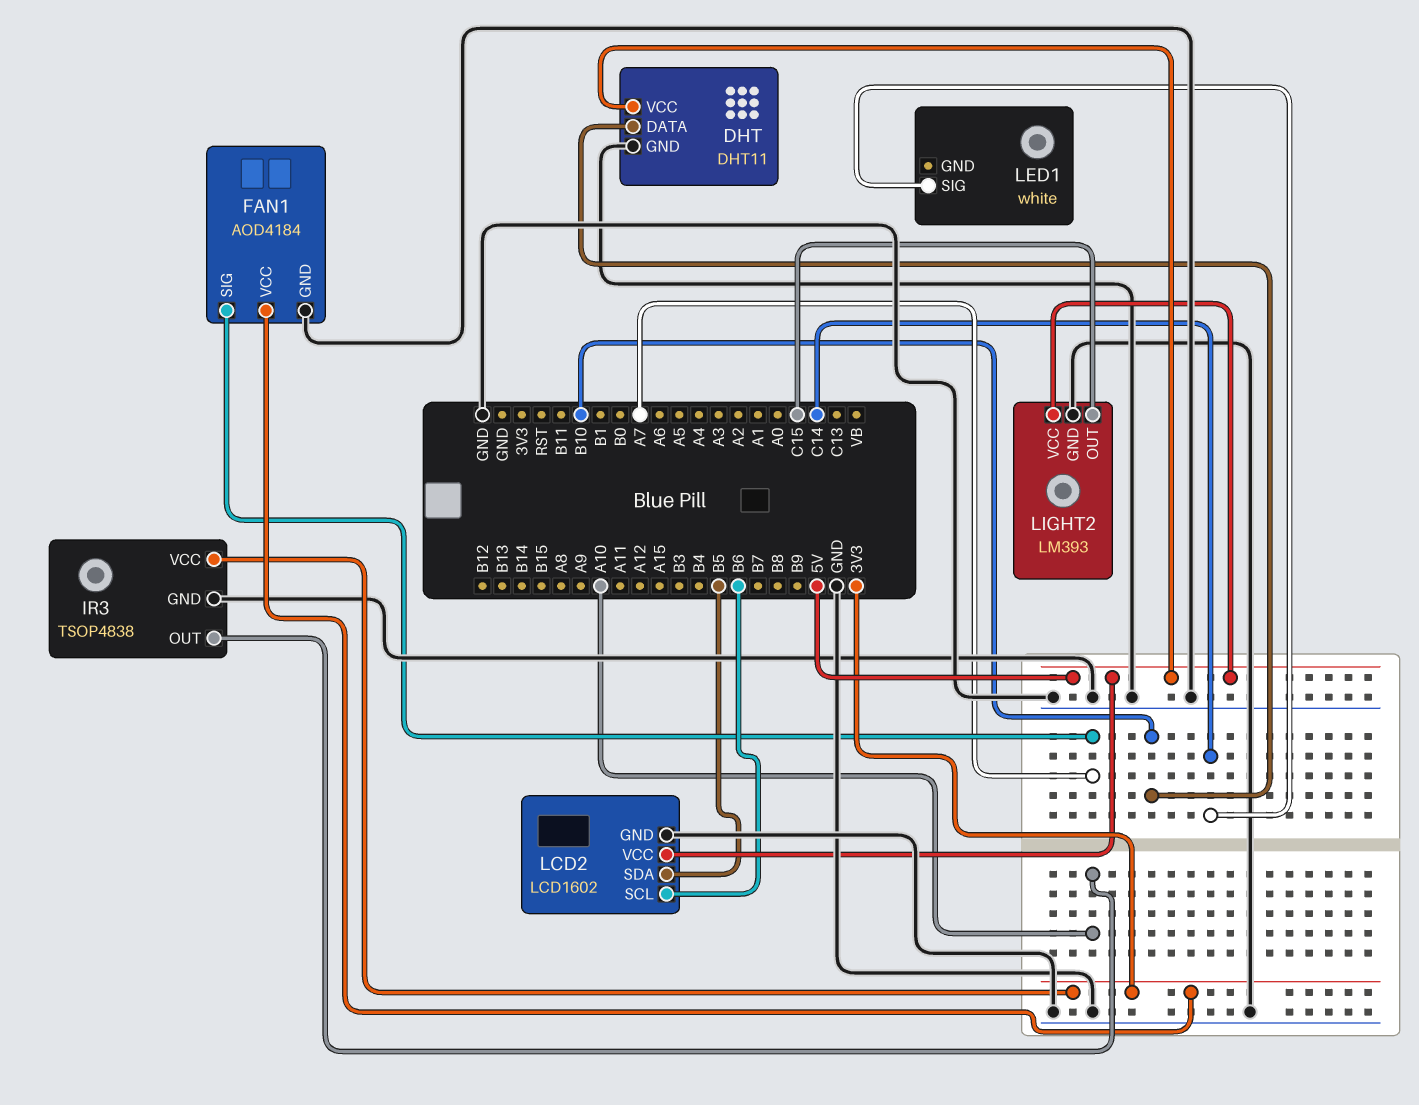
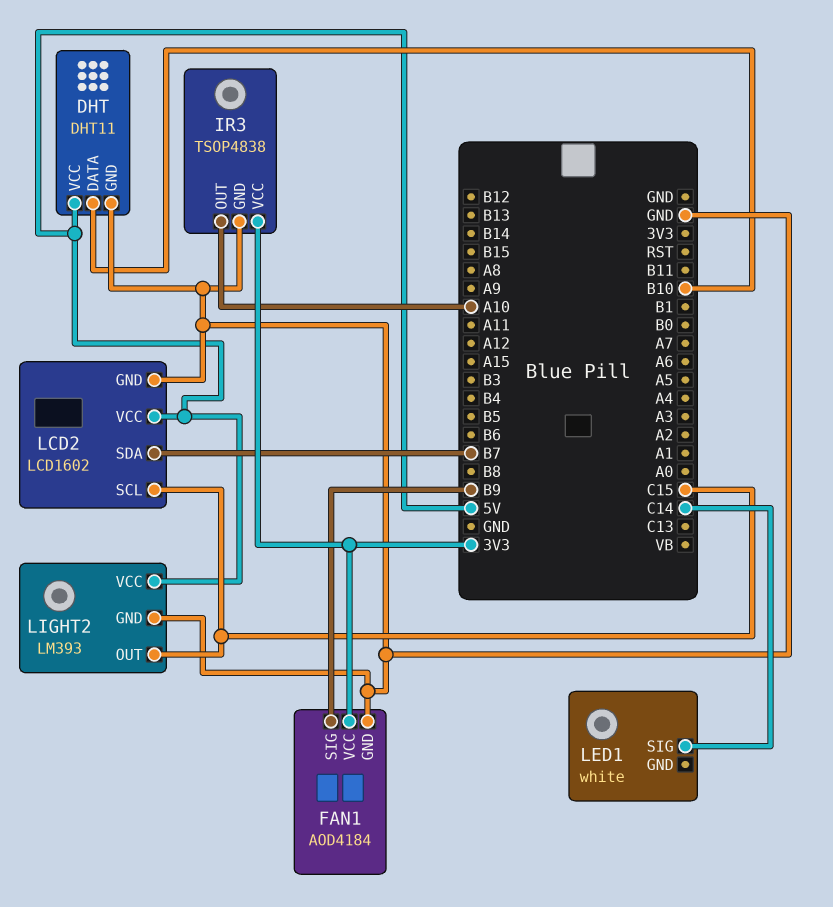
FAN1 pin SIG: A7 -> B9
LCD2 pin SCL: B6 -> C15
LCD2 pin SDA: B5 -> B7

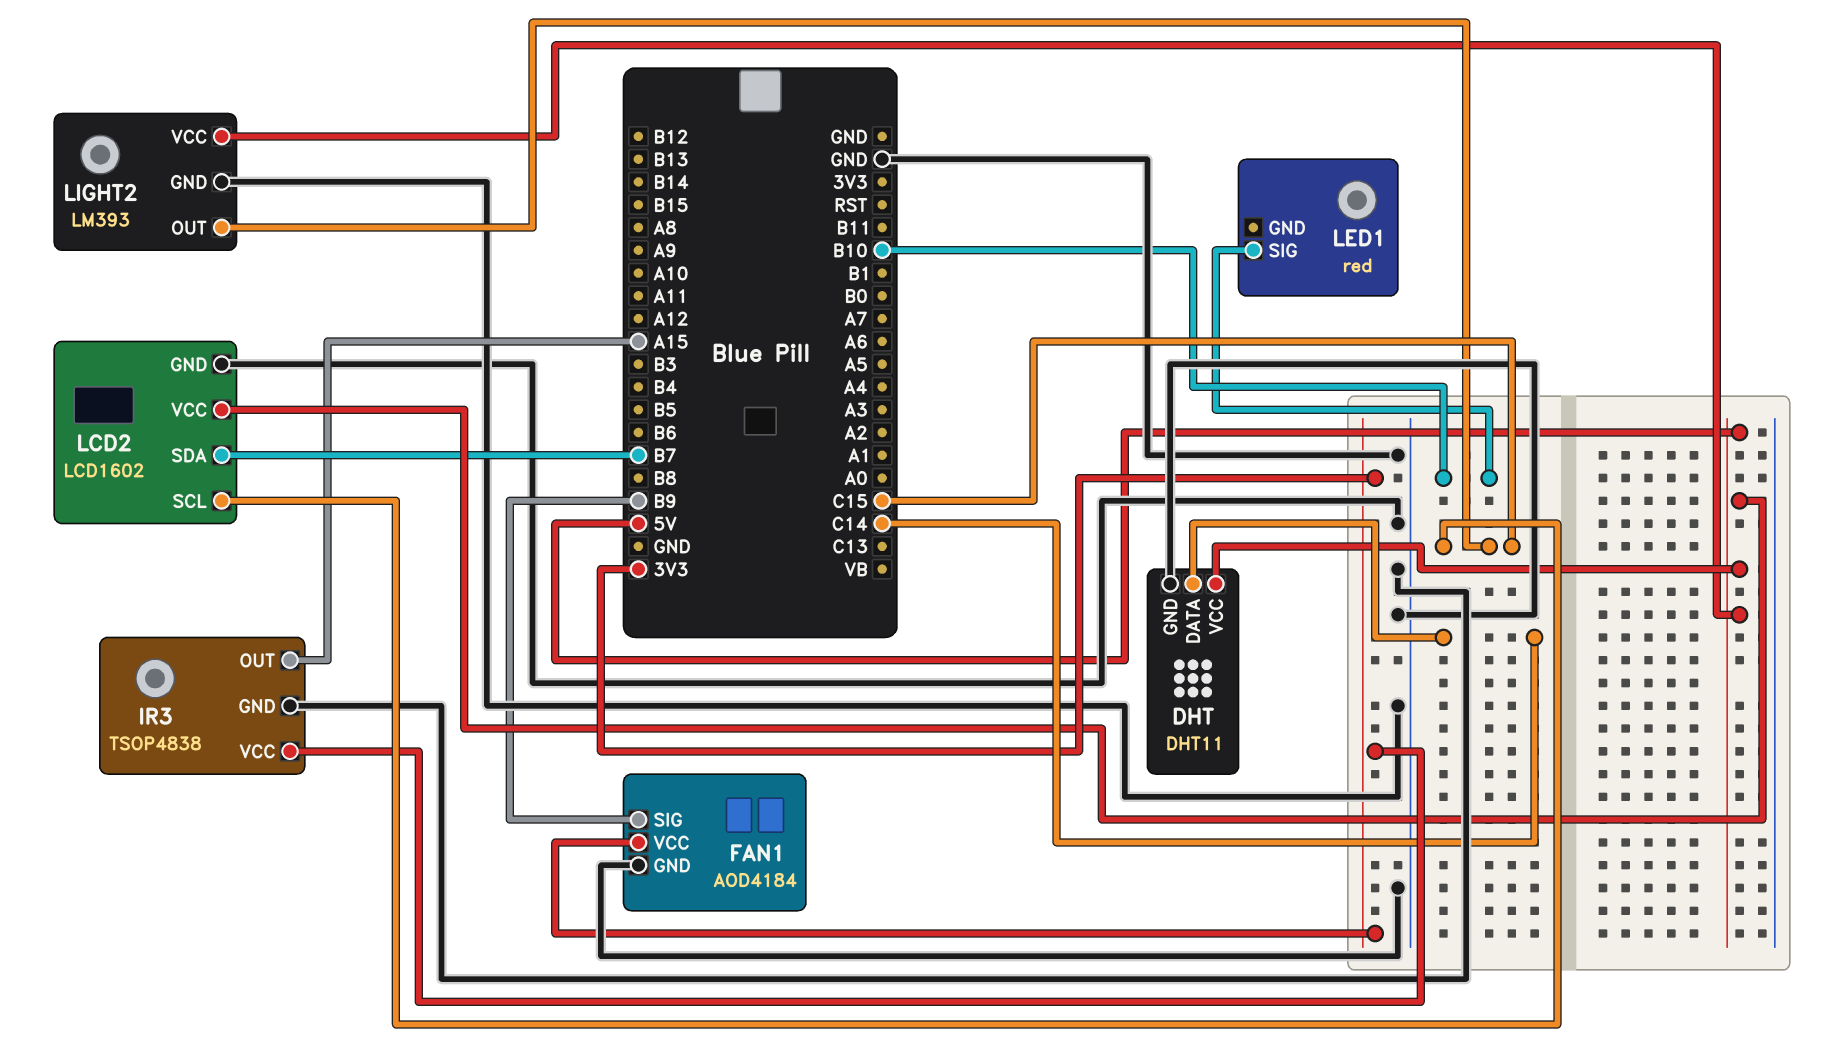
DHT pin DATA: B10 -> C14
IR3 pin OUT: A10 -> A15
LED1: white -> red
LED1 pin SIG: C14 -> B10

